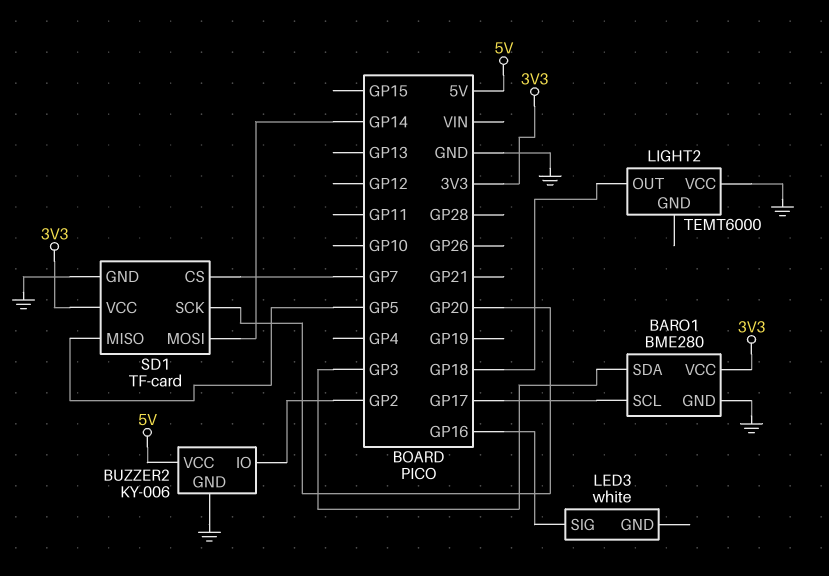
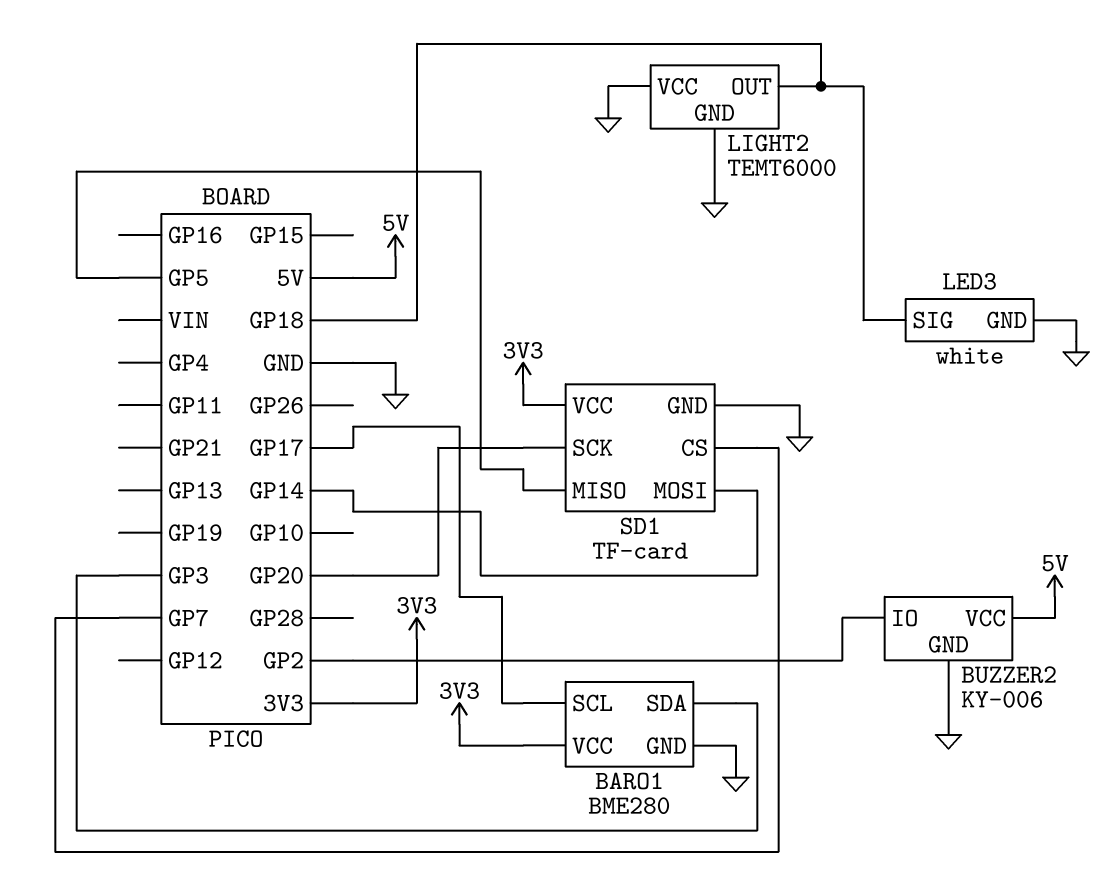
LED3 pin GND: none -> GND
LED3 pin SIG: GP16 -> GP18
LIGHT2 pin GND: none -> GND

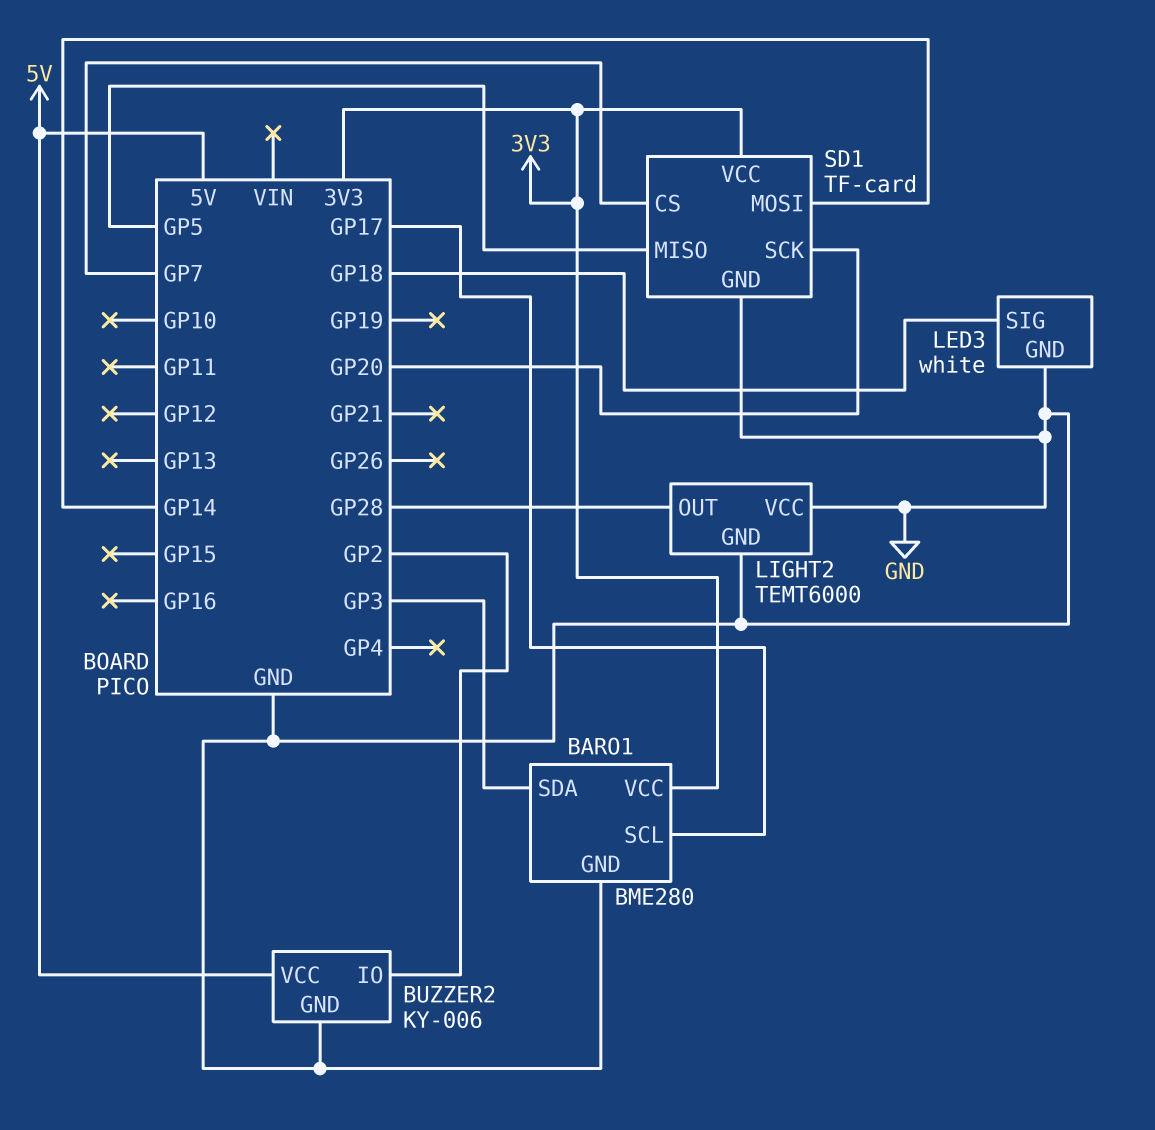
LIGHT2 pin OUT: GP18 -> GP28

